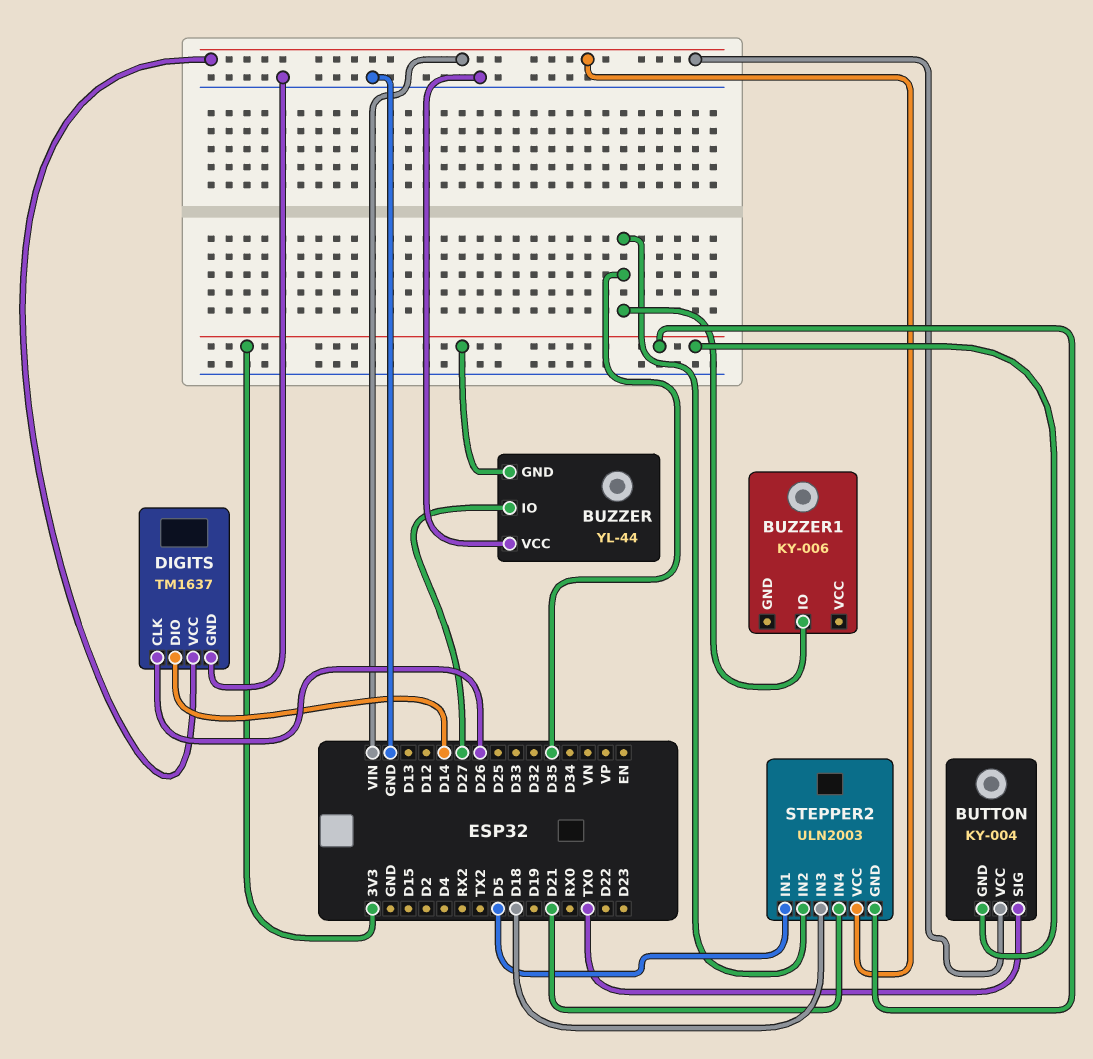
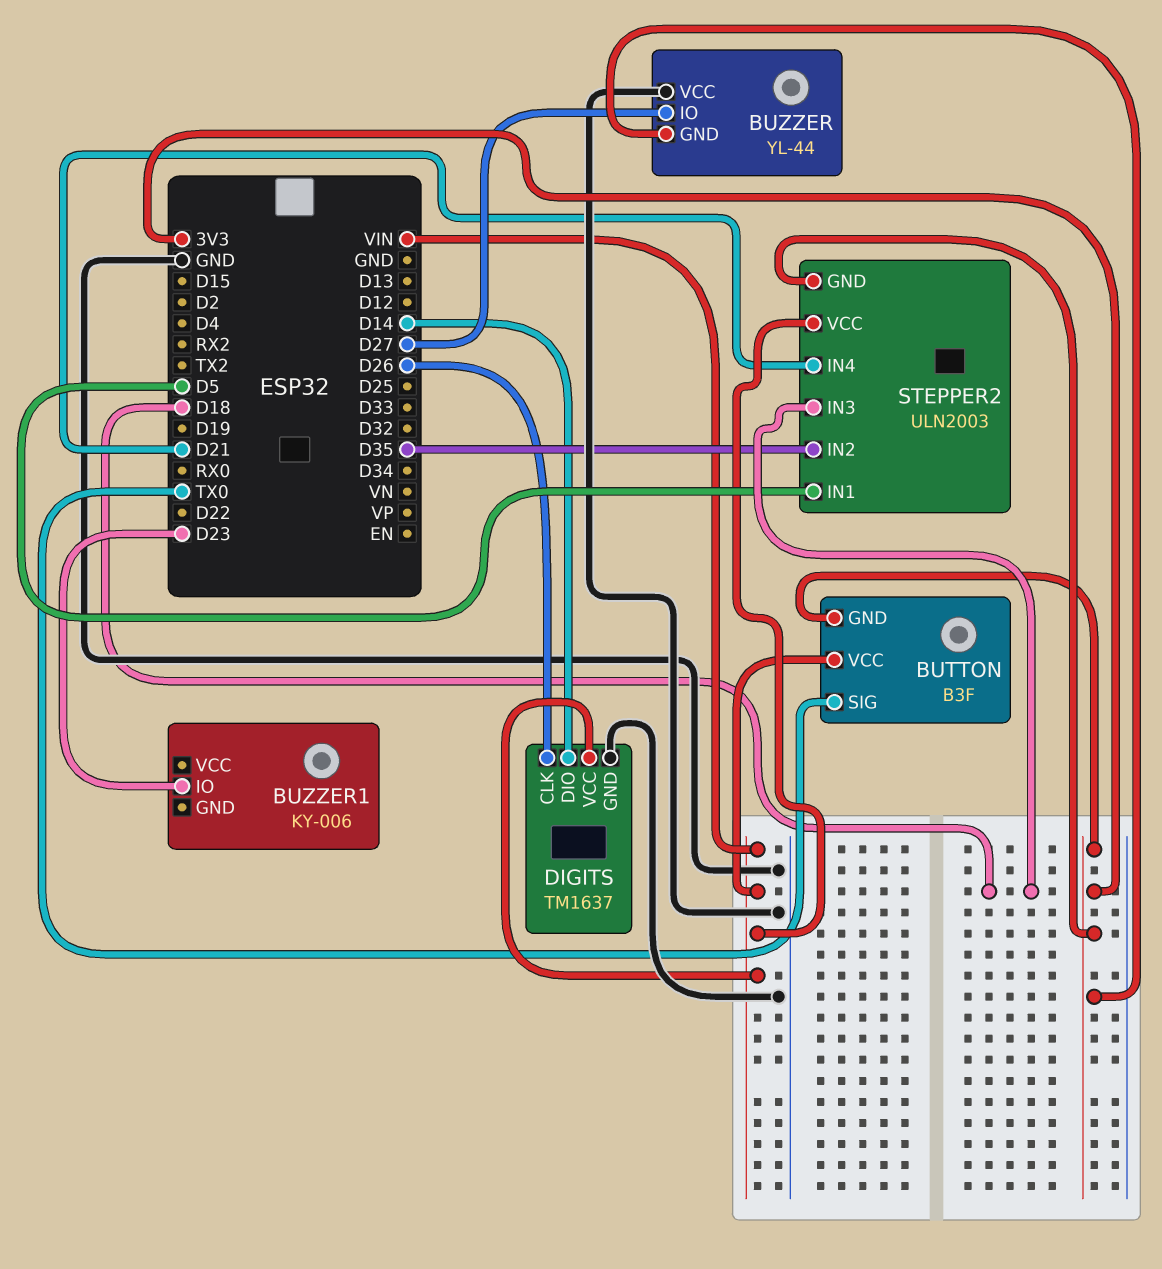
BUTTON: KY-004 -> B3F
BUZZER1 pin IO: D35 -> D23

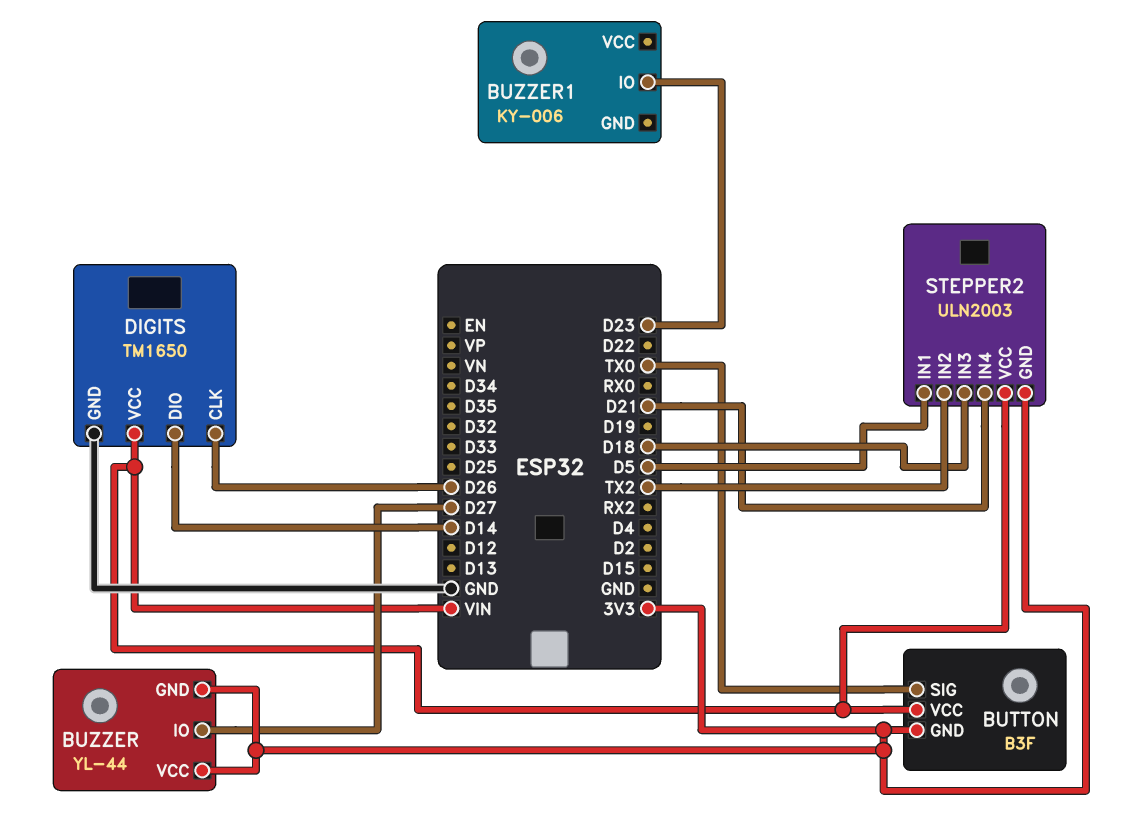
BUZZER pin VCC: GND -> 3V3
DIGITS: TM1637 -> TM1650
STEPPER2 pin IN2: D35 -> TX2

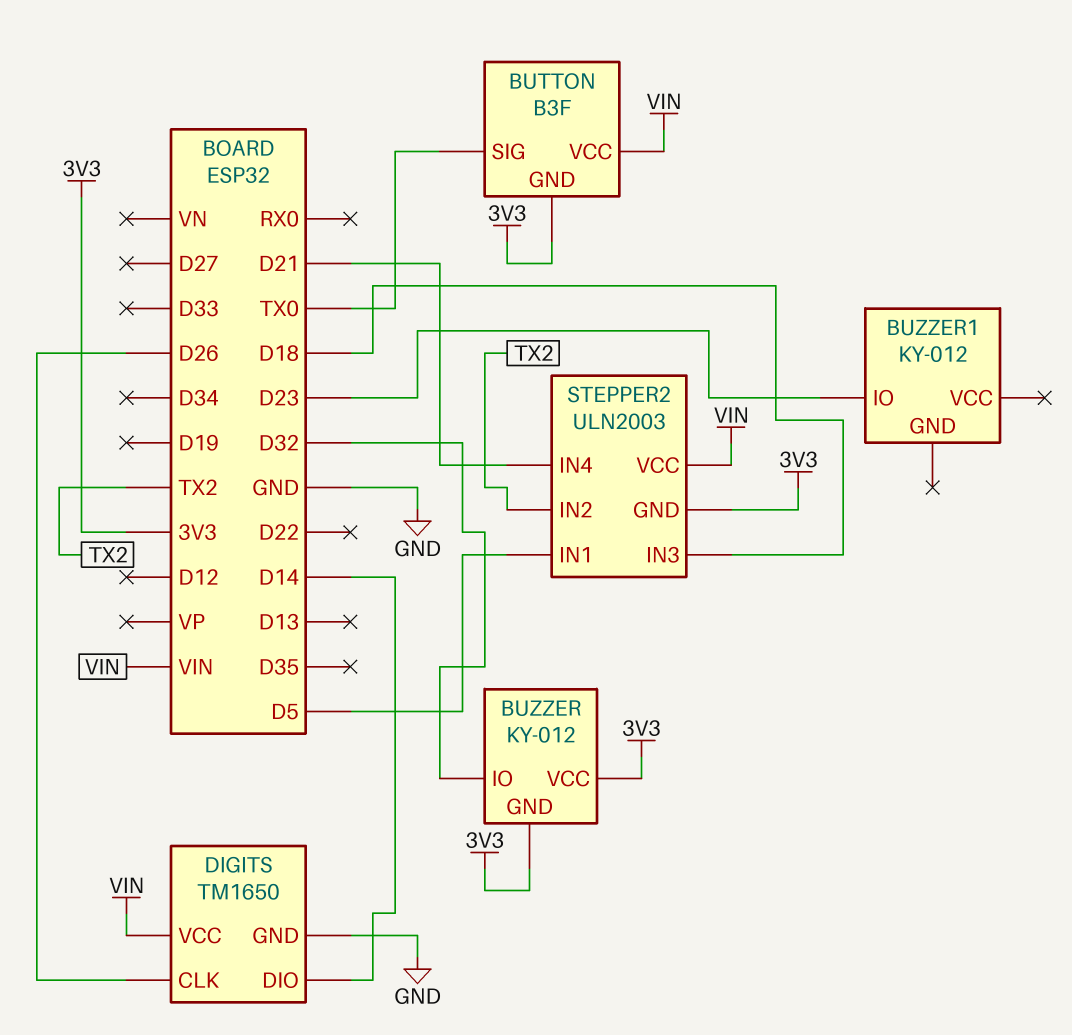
BUZZER: YL-44 -> KY-012
BUZZER pin IO: D27 -> D32
BUZZER1: KY-006 -> KY-012

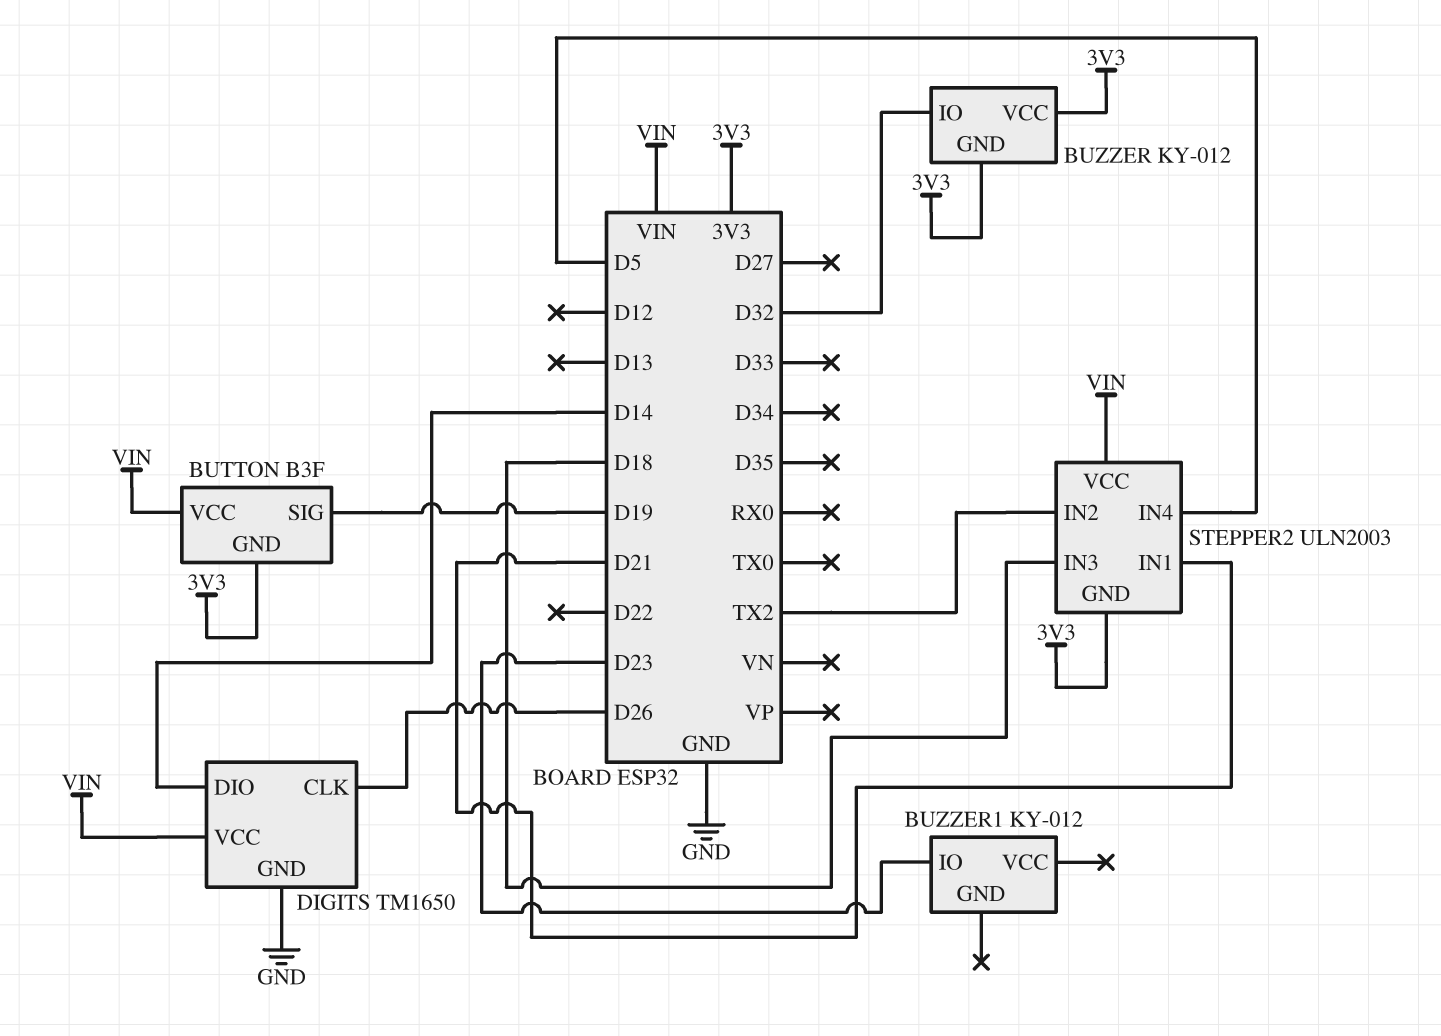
BUTTON pin SIG: TX0 -> D19
STEPPER2 pin IN1: D5 -> D21
STEPPER2 pin IN4: D21 -> D5

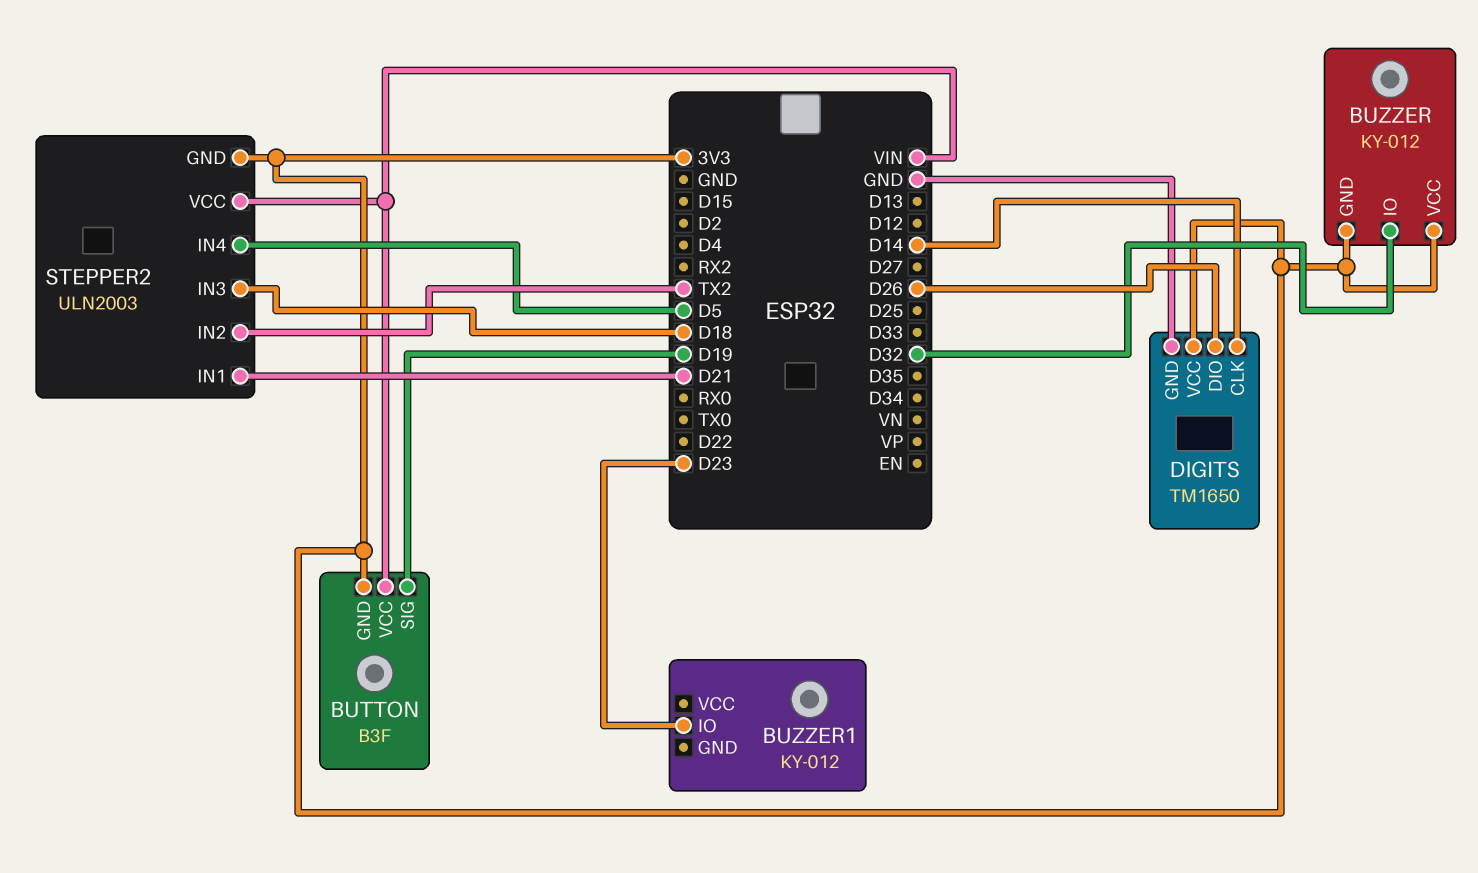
DIGITS pin CLK: D26 -> D14
DIGITS pin DIO: D14 -> D26
DIGITS pin VCC: VIN -> 3V3

